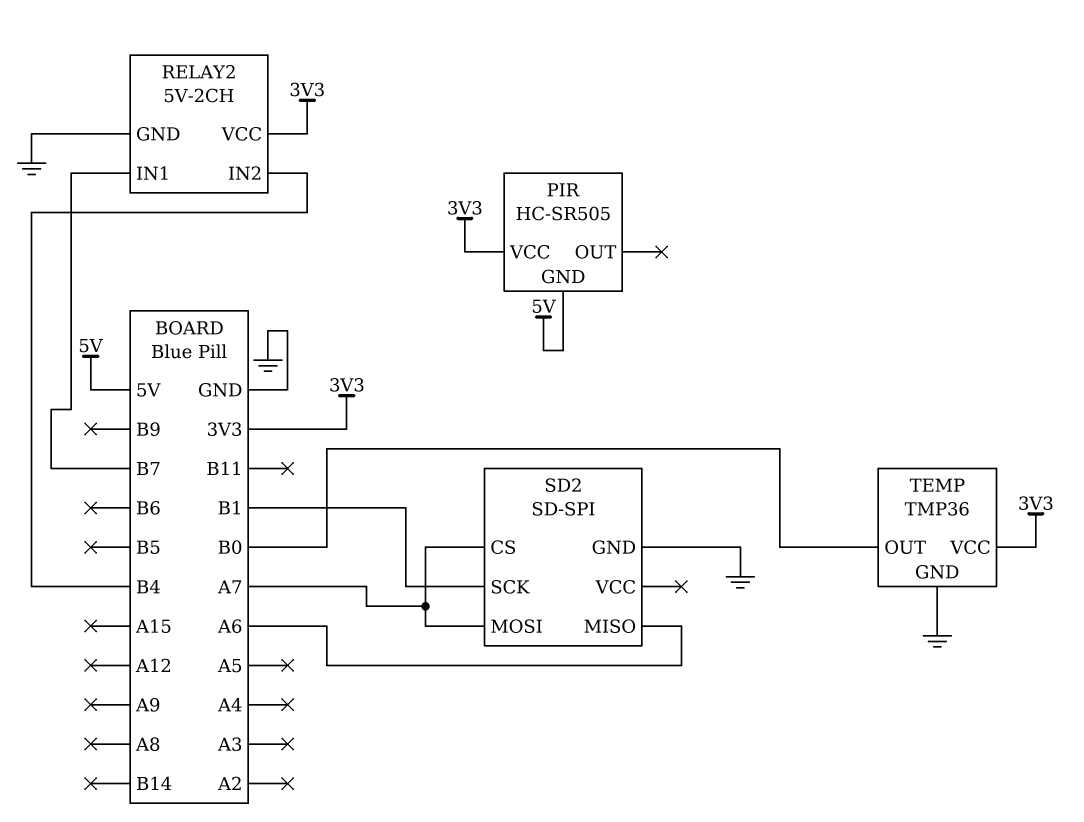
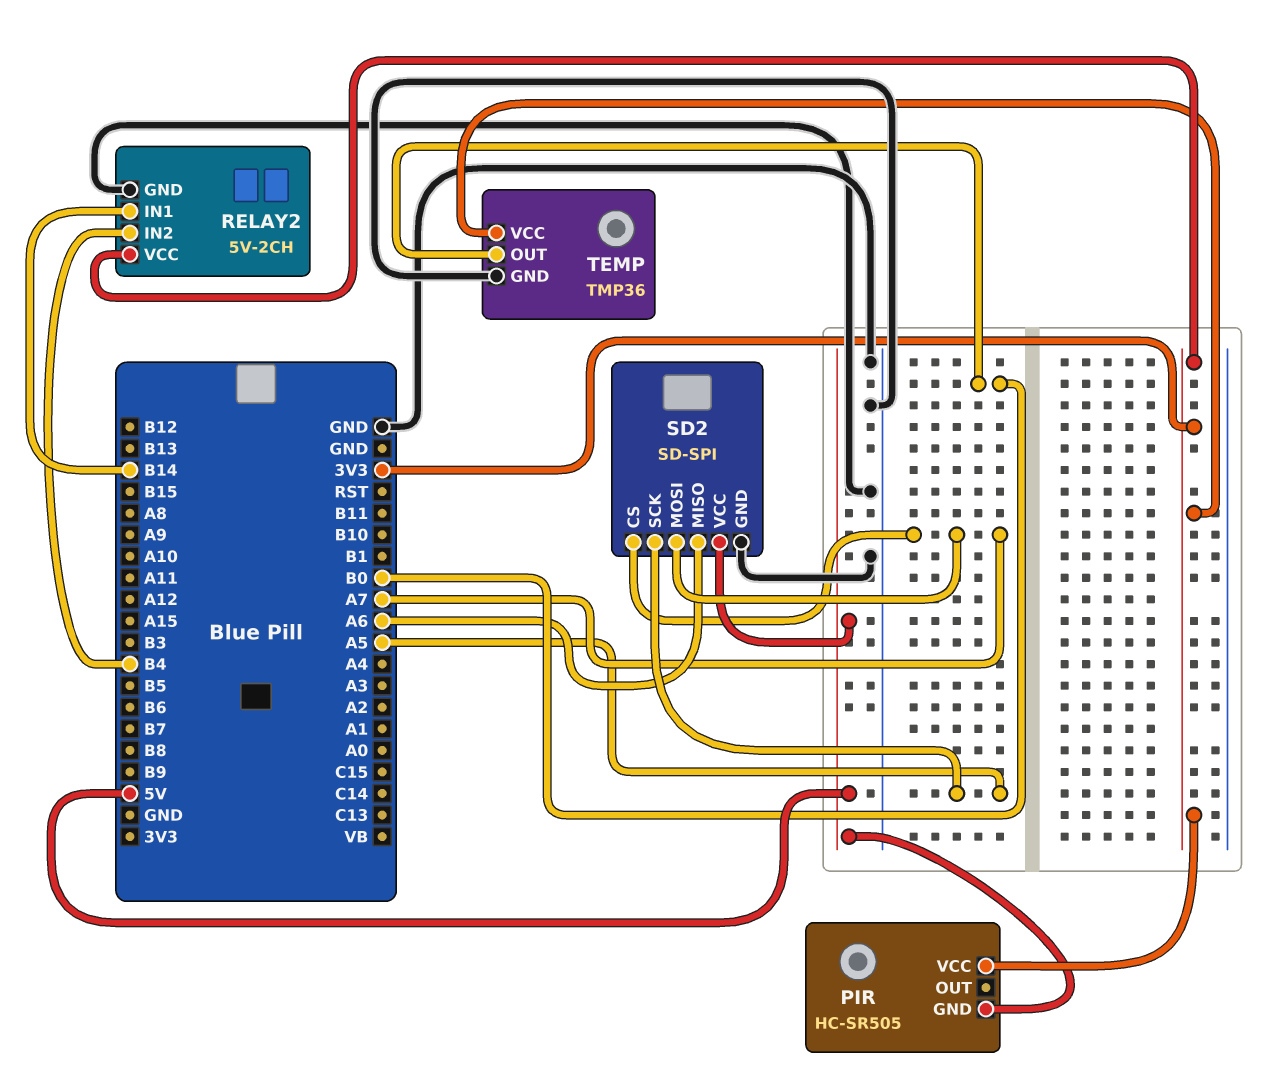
RELAY2 pin IN1: B7 -> B14
SD2 pin SCK: B1 -> A5
SD2 pin VCC: none -> 5V

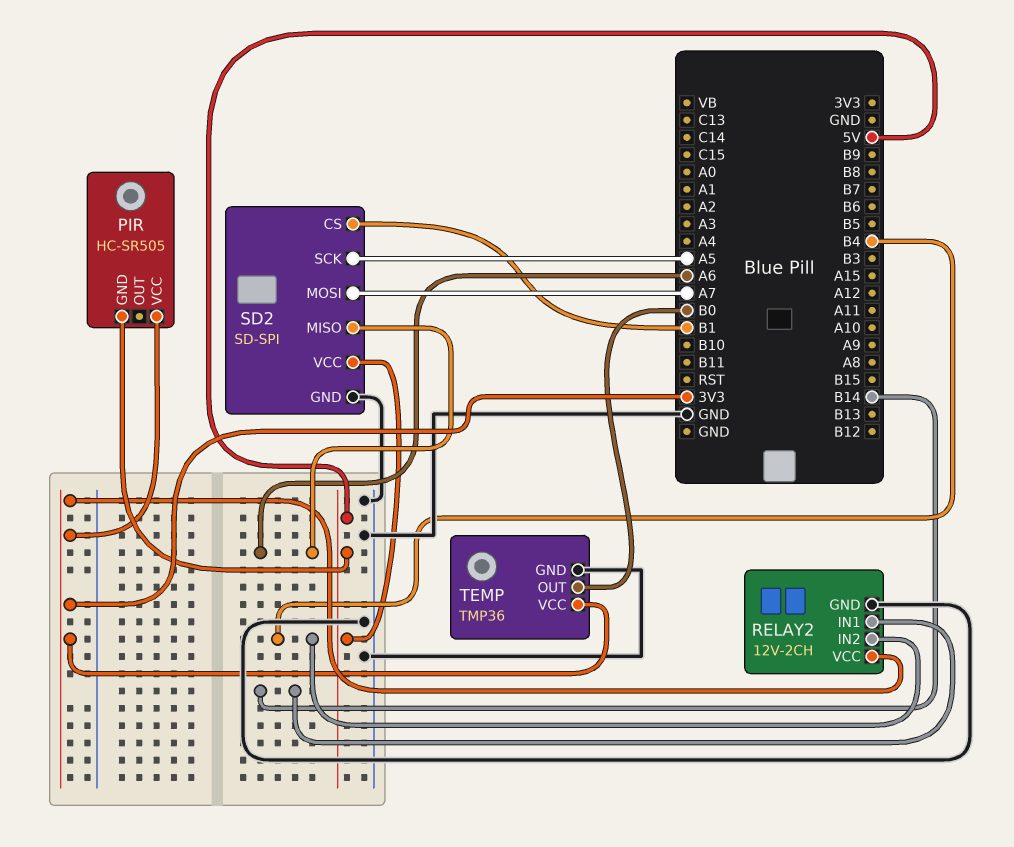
RELAY2: 5V-2CH -> 12V-2CH
SD2 pin CS: A7 -> B1

